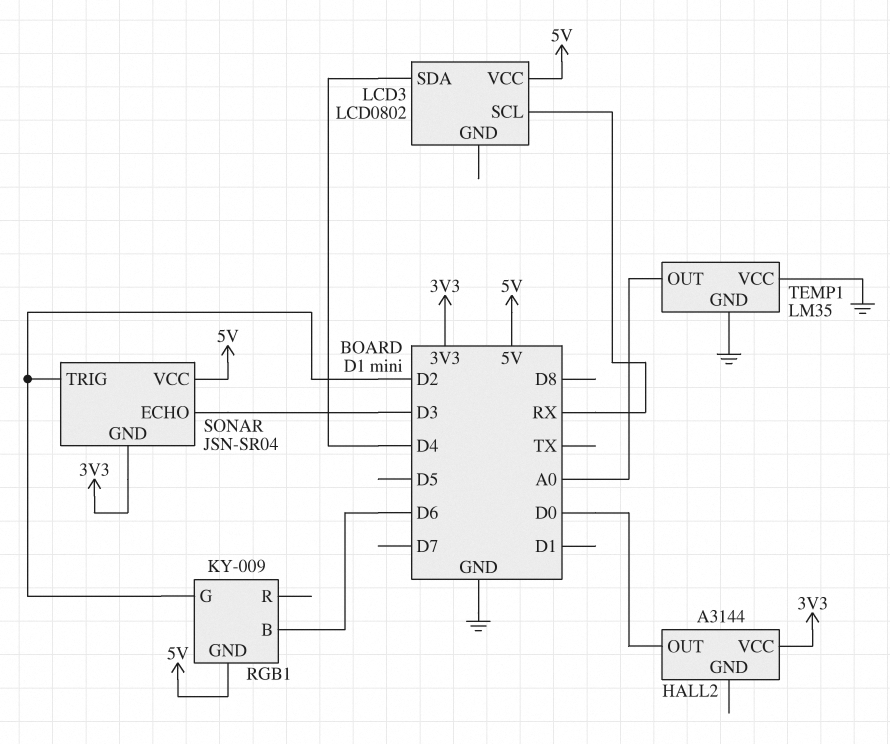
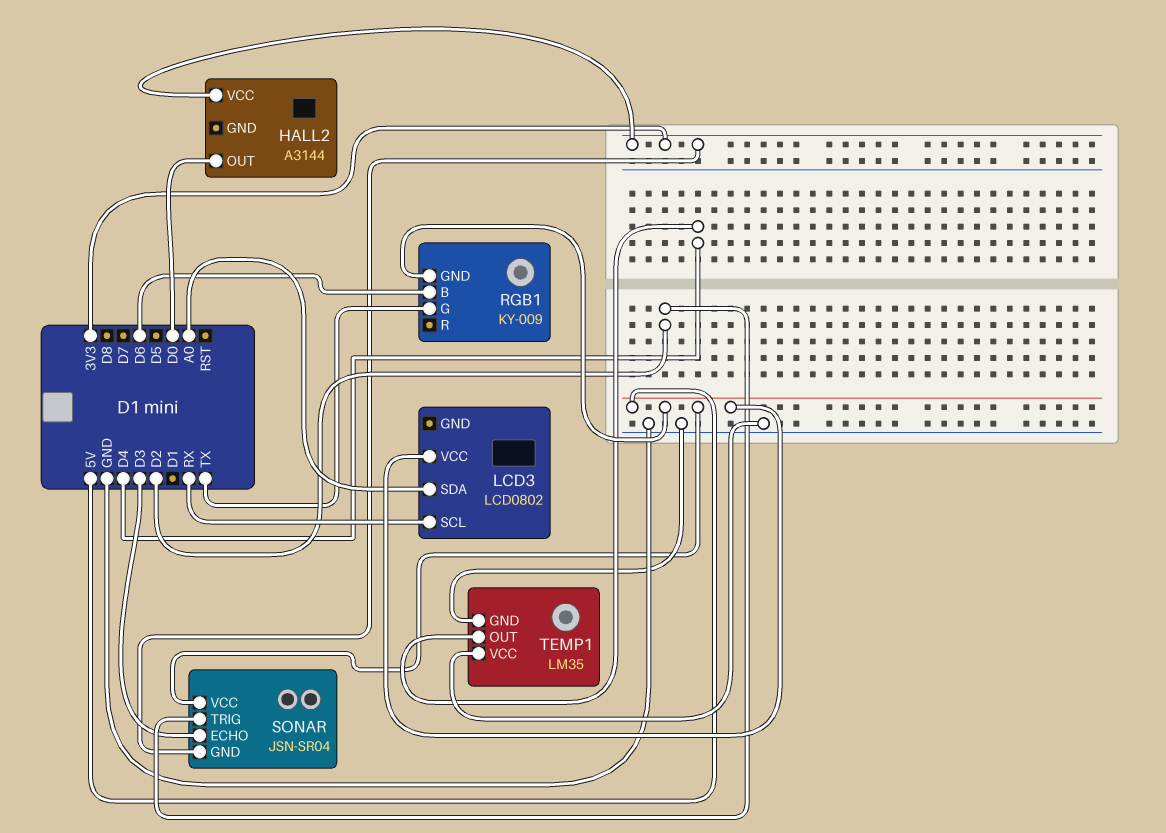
LCD3 pin SDA: D4 -> A0
RGB1 pin G: D2 -> TX
TEMP1 pin OUT: A0 -> D4

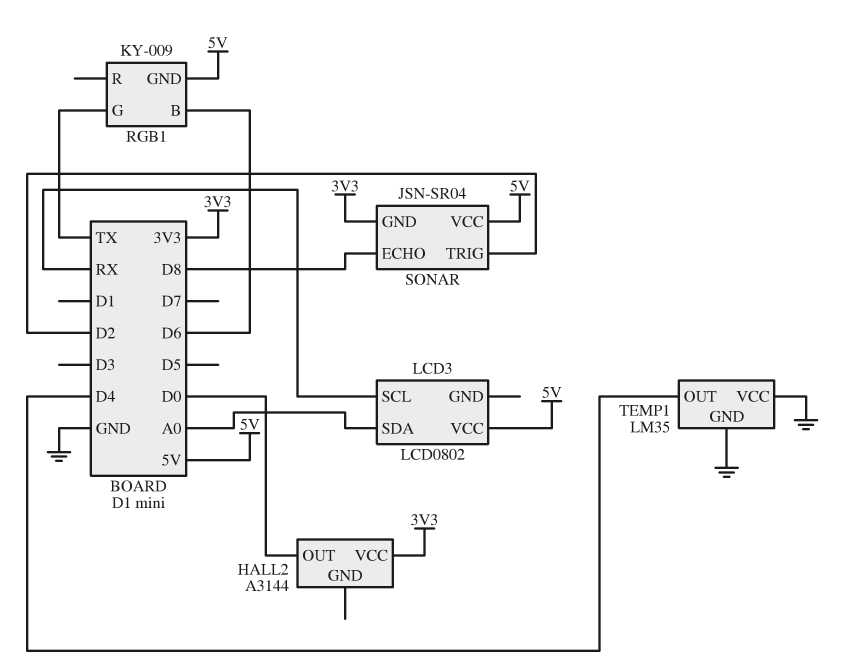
SONAR pin ECHO: D3 -> D8

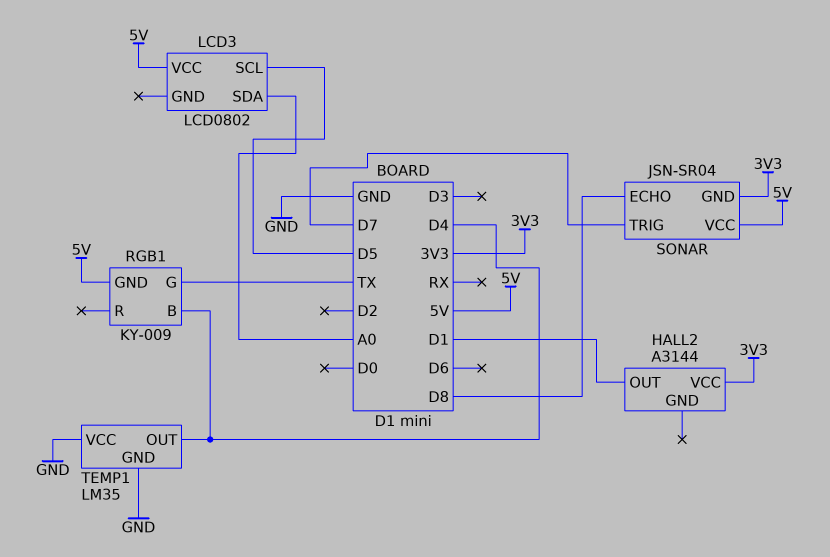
HALL2 pin OUT: D0 -> D1
LCD3 pin SCL: RX -> D5
RGB1 pin B: D6 -> D4
SONAR pin TRIG: D2 -> D7

